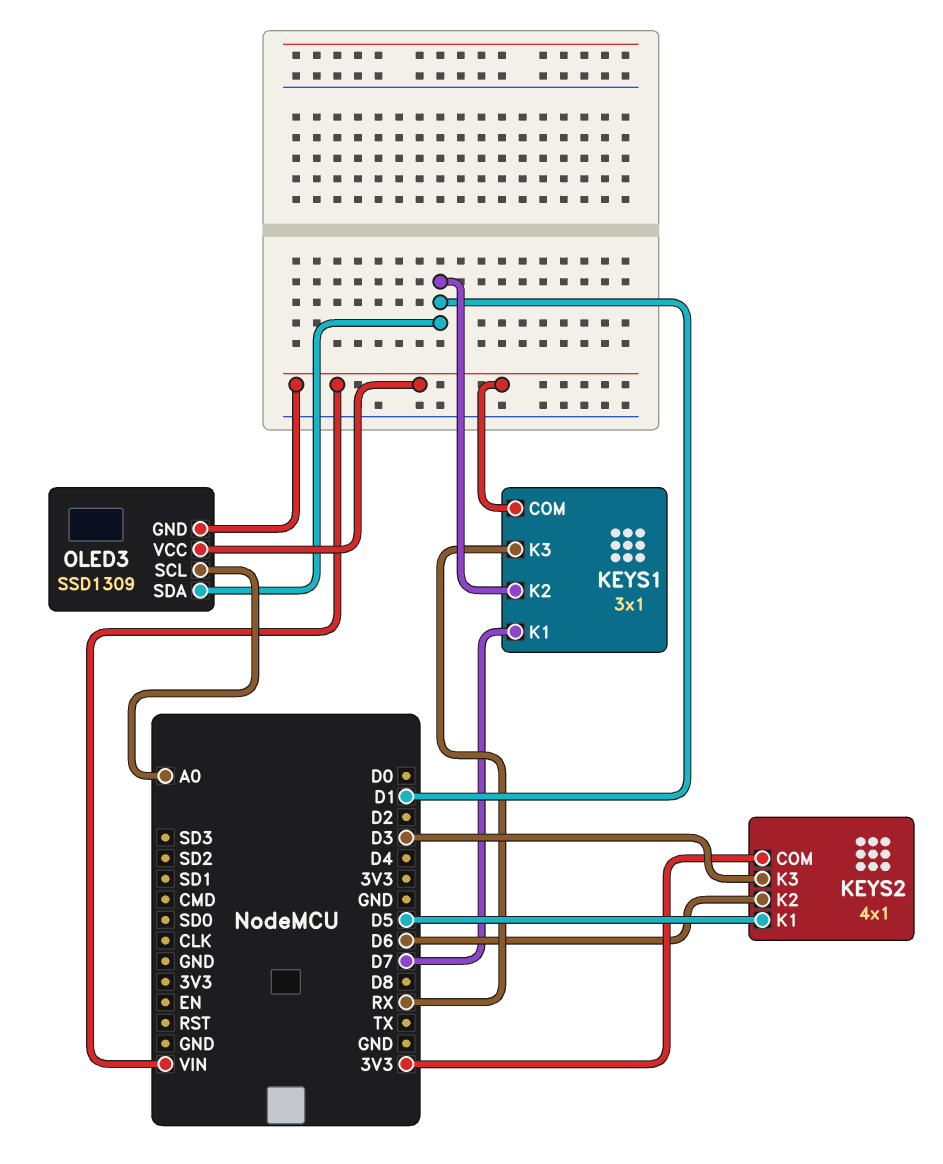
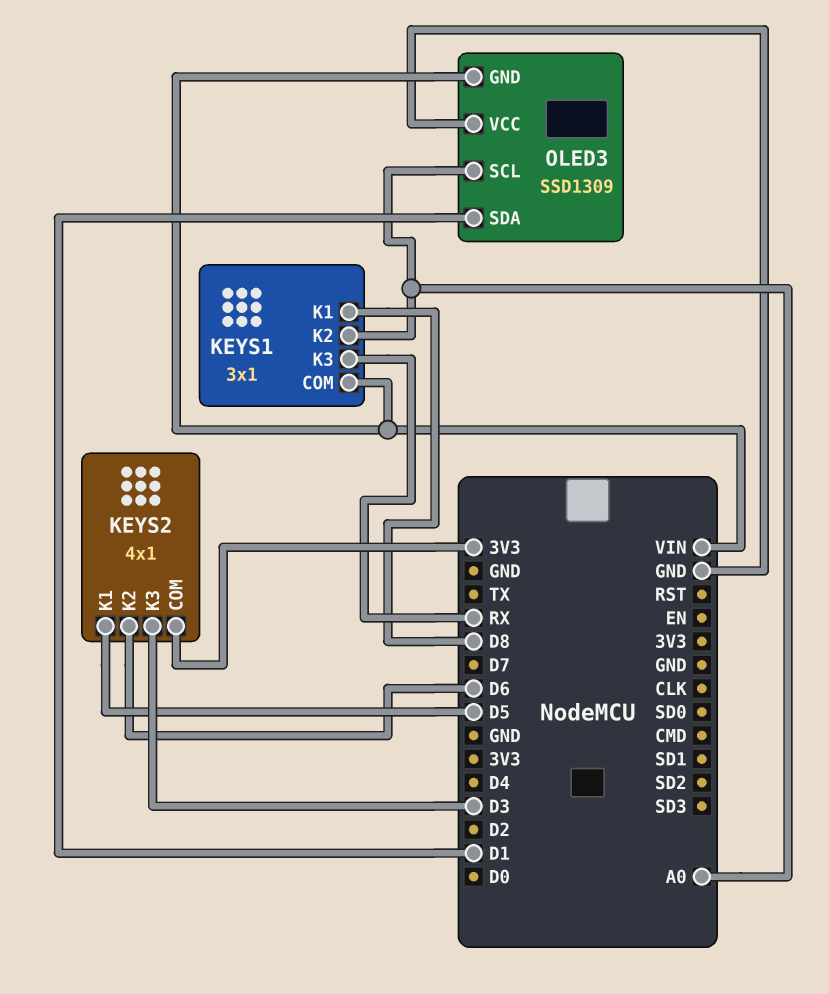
KEYS1 pin K1: D7 -> D8
KEYS1 pin K2: D1 -> A0
OLED3 pin VCC: VIN -> GND

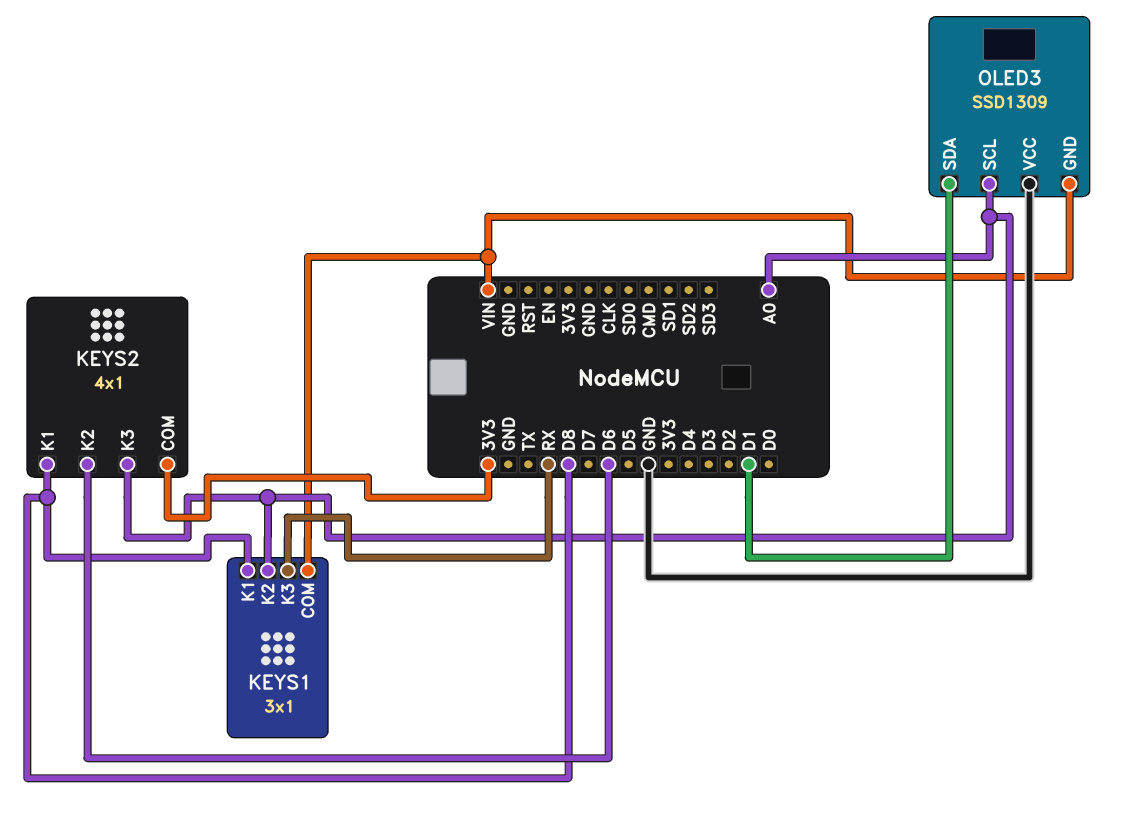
KEYS2 pin K1: D5 -> D8
KEYS2 pin K3: D3 -> A0

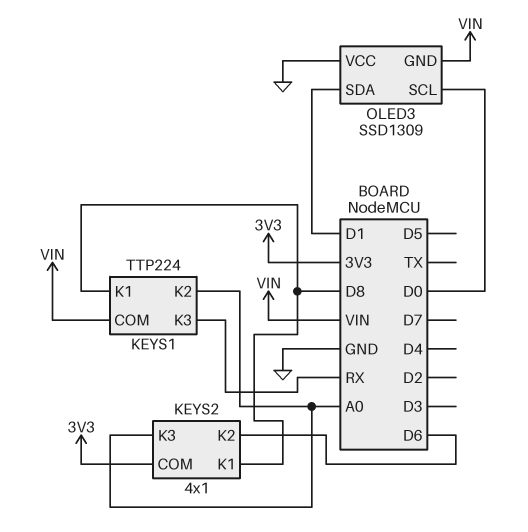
KEYS1: 3x1 -> TTP224
OLED3 pin SCL: A0 -> D0

